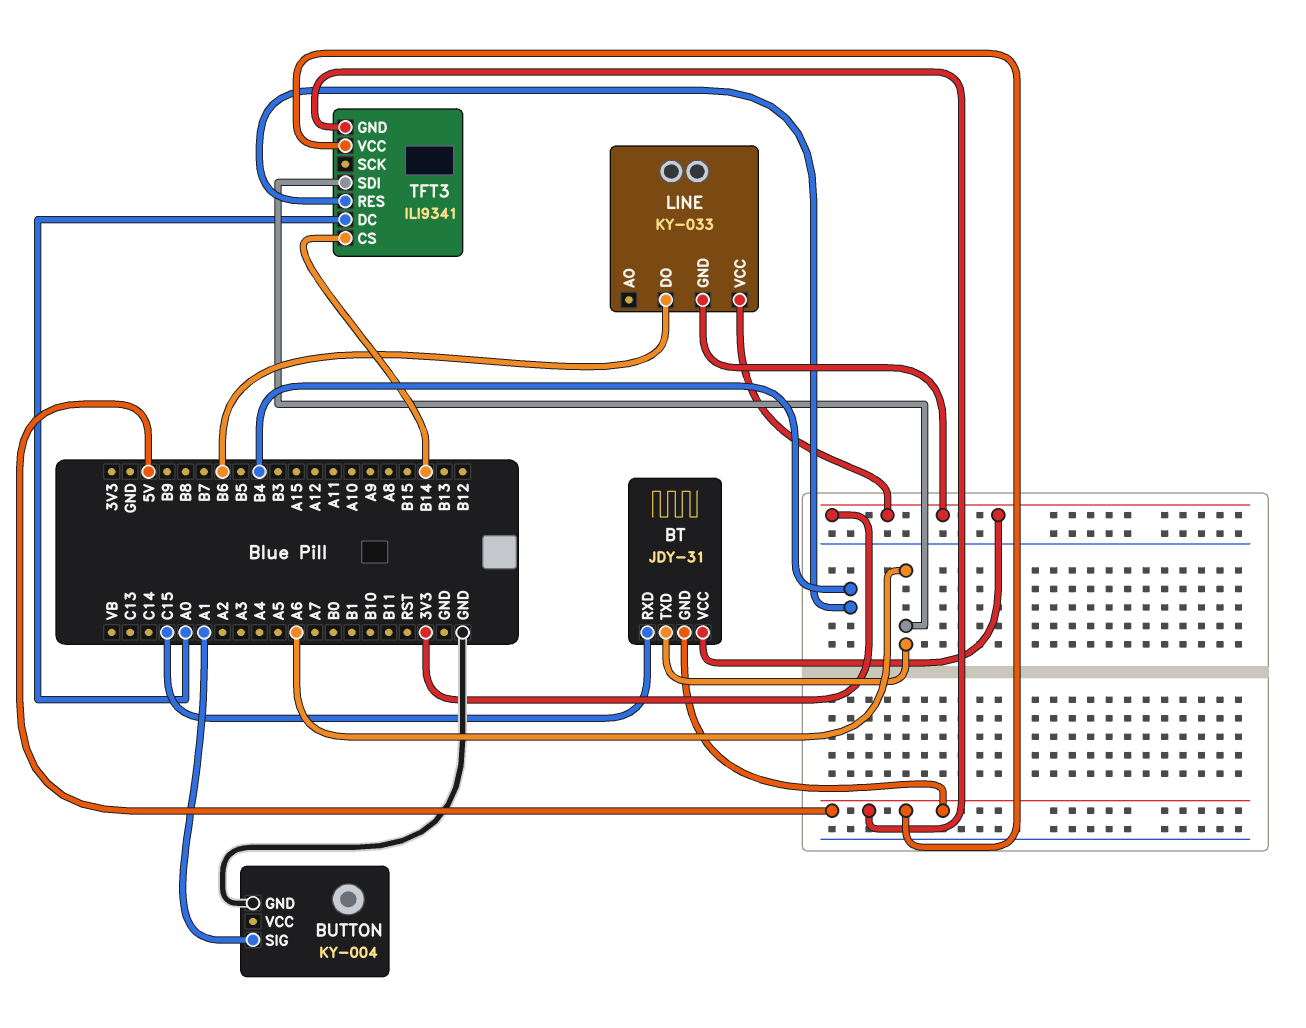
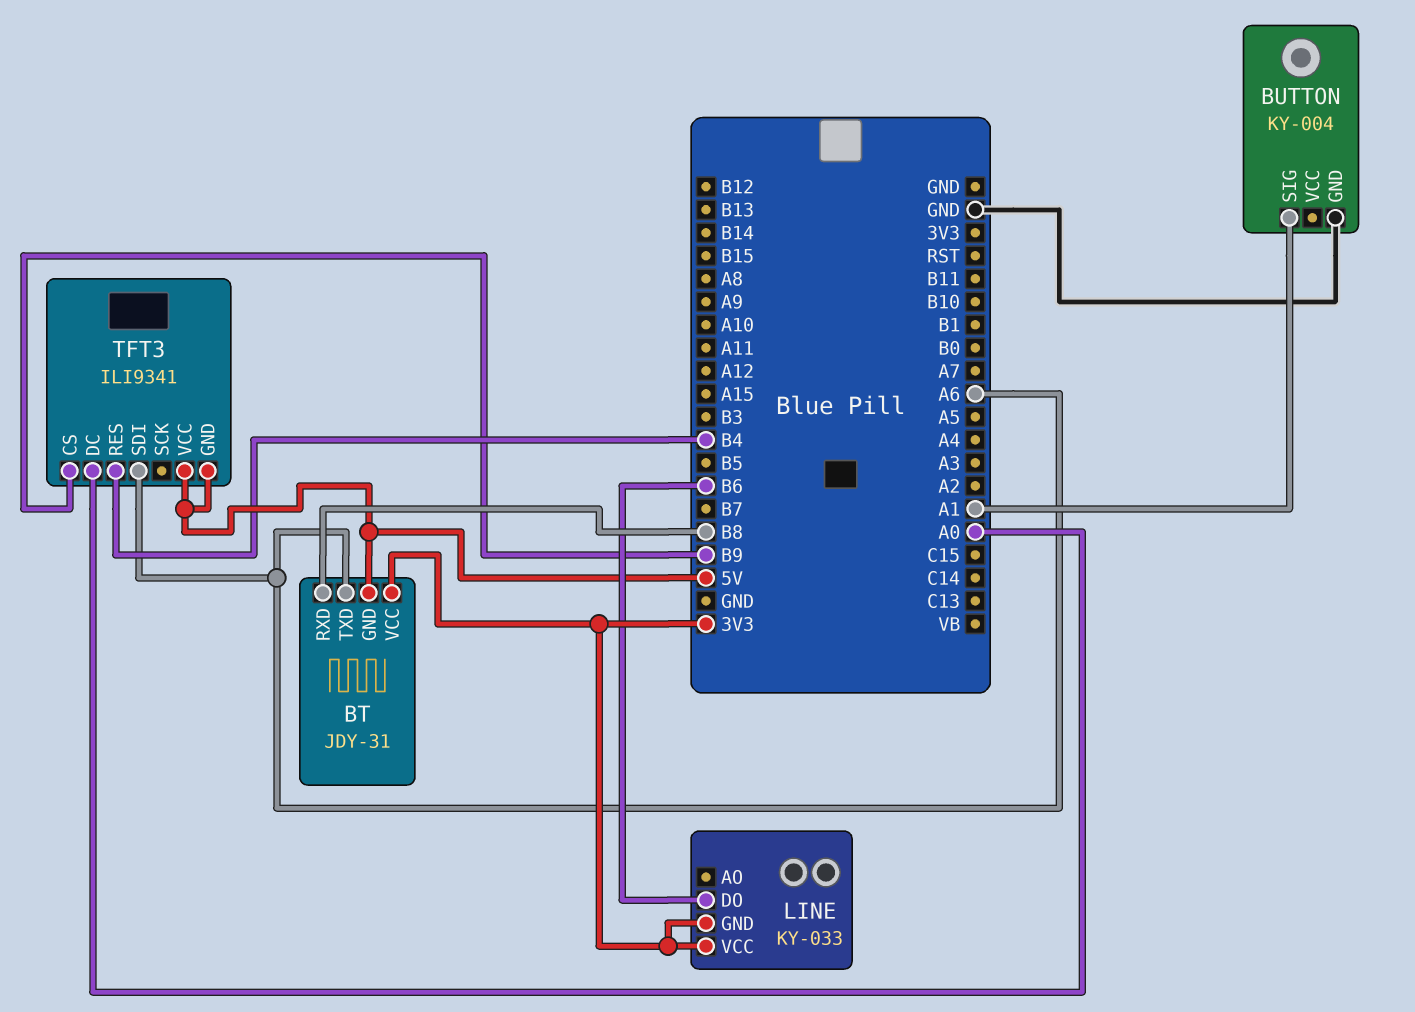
BT pin RXD: C15 -> B8
TFT3 pin CS: B14 -> B9

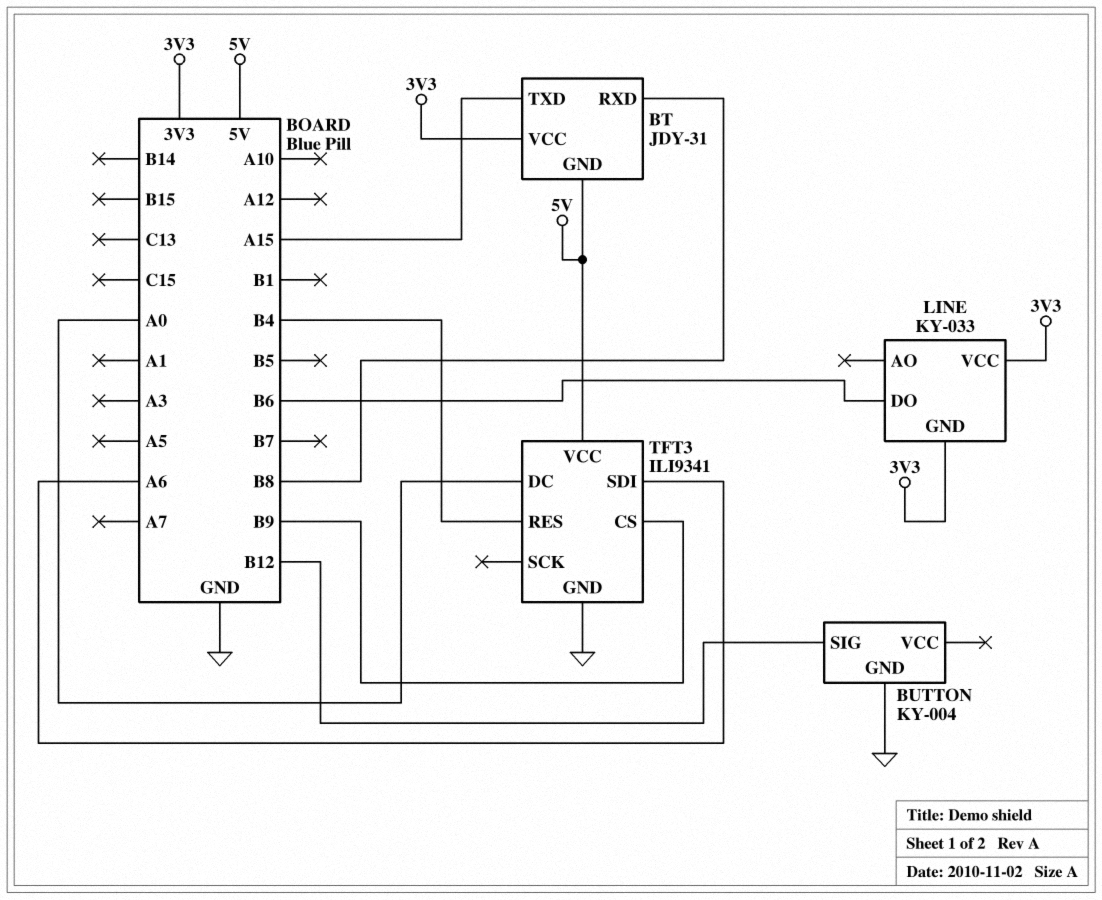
BT pin TXD: A6 -> A15
BUTTON pin SIG: A1 -> B12
TFT3 pin GND: 5V -> GND

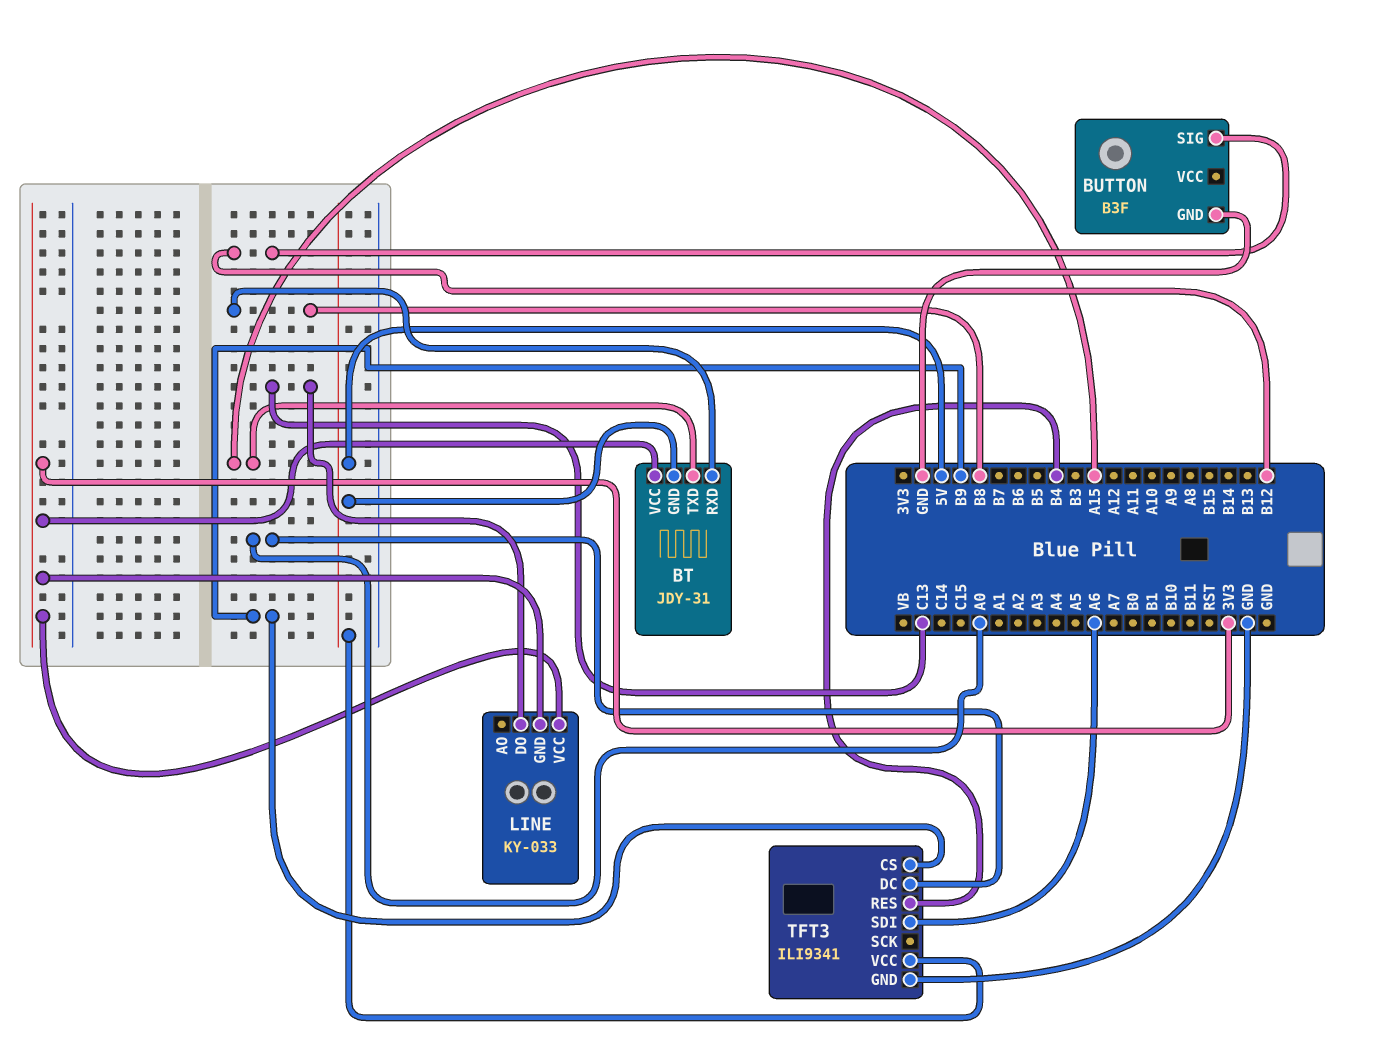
BUTTON: KY-004 -> B3F
LINE pin DO: B6 -> C13

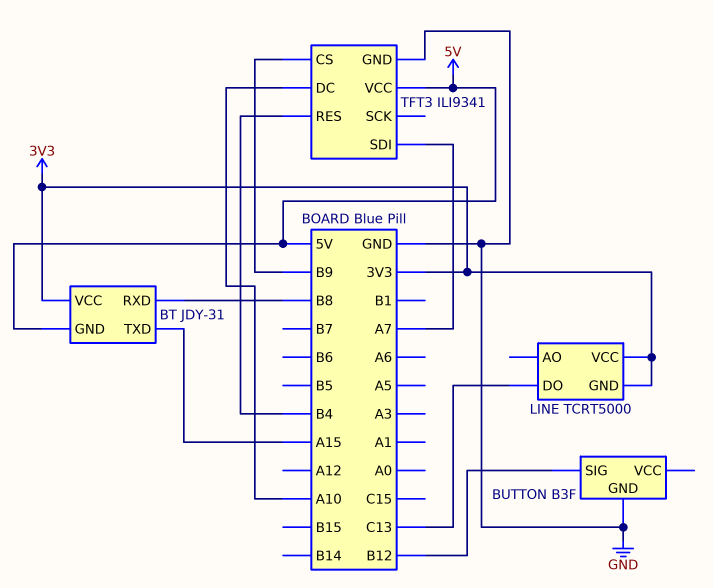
LINE: KY-033 -> TCRT5000
TFT3 pin DC: A0 -> A10
TFT3 pin SDI: A6 -> A7

